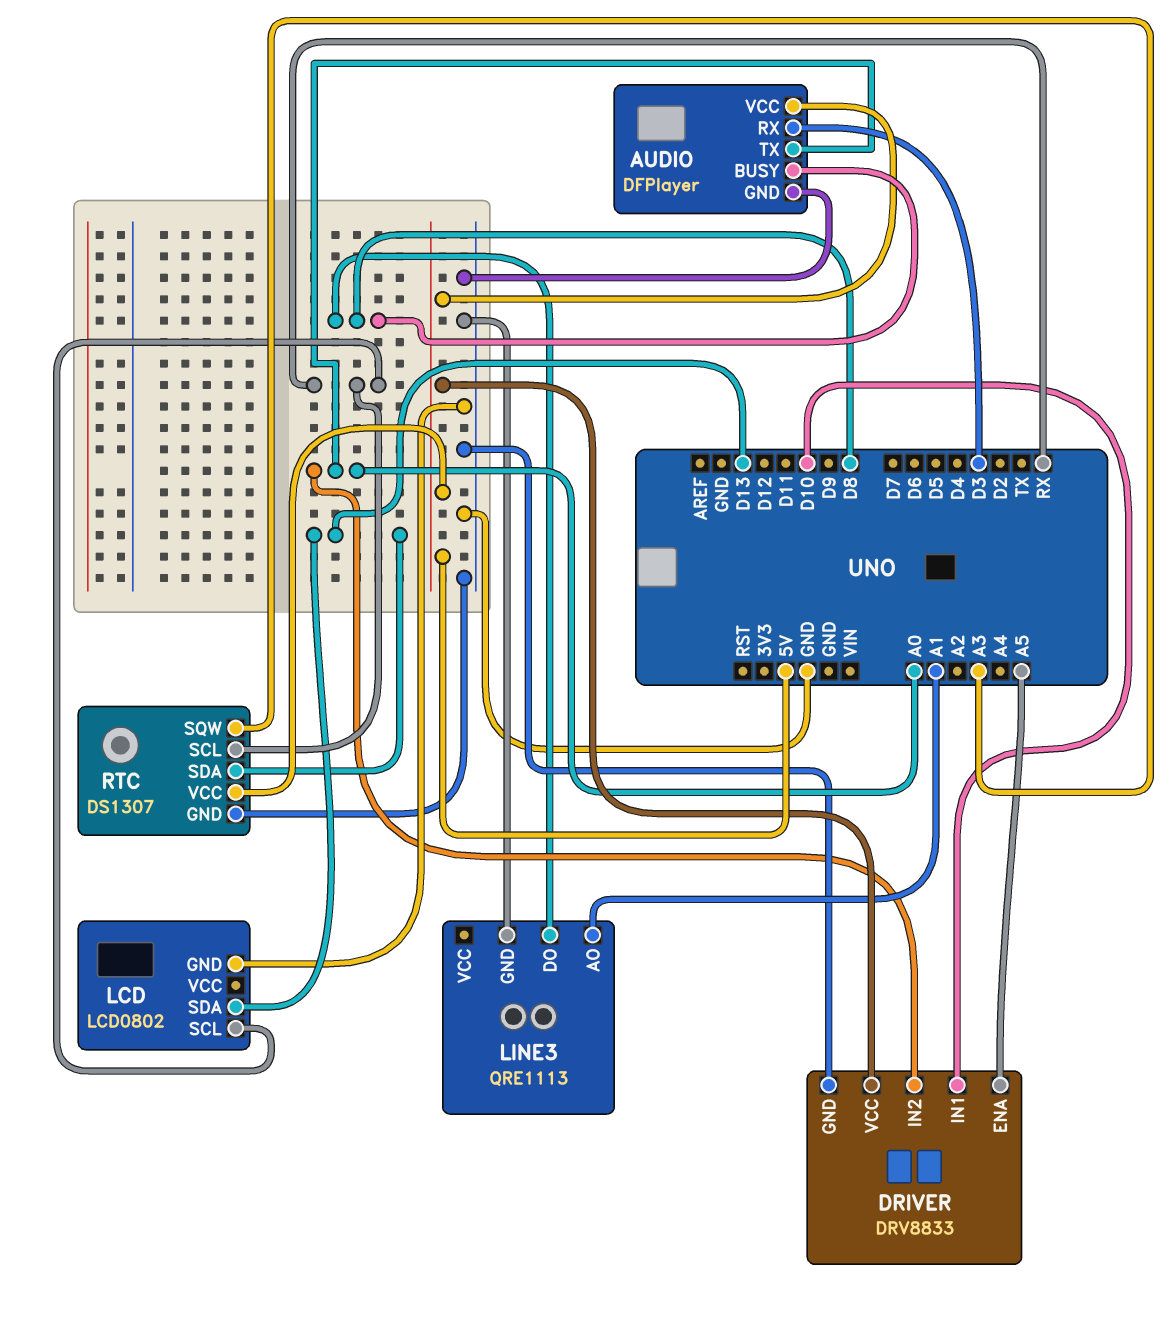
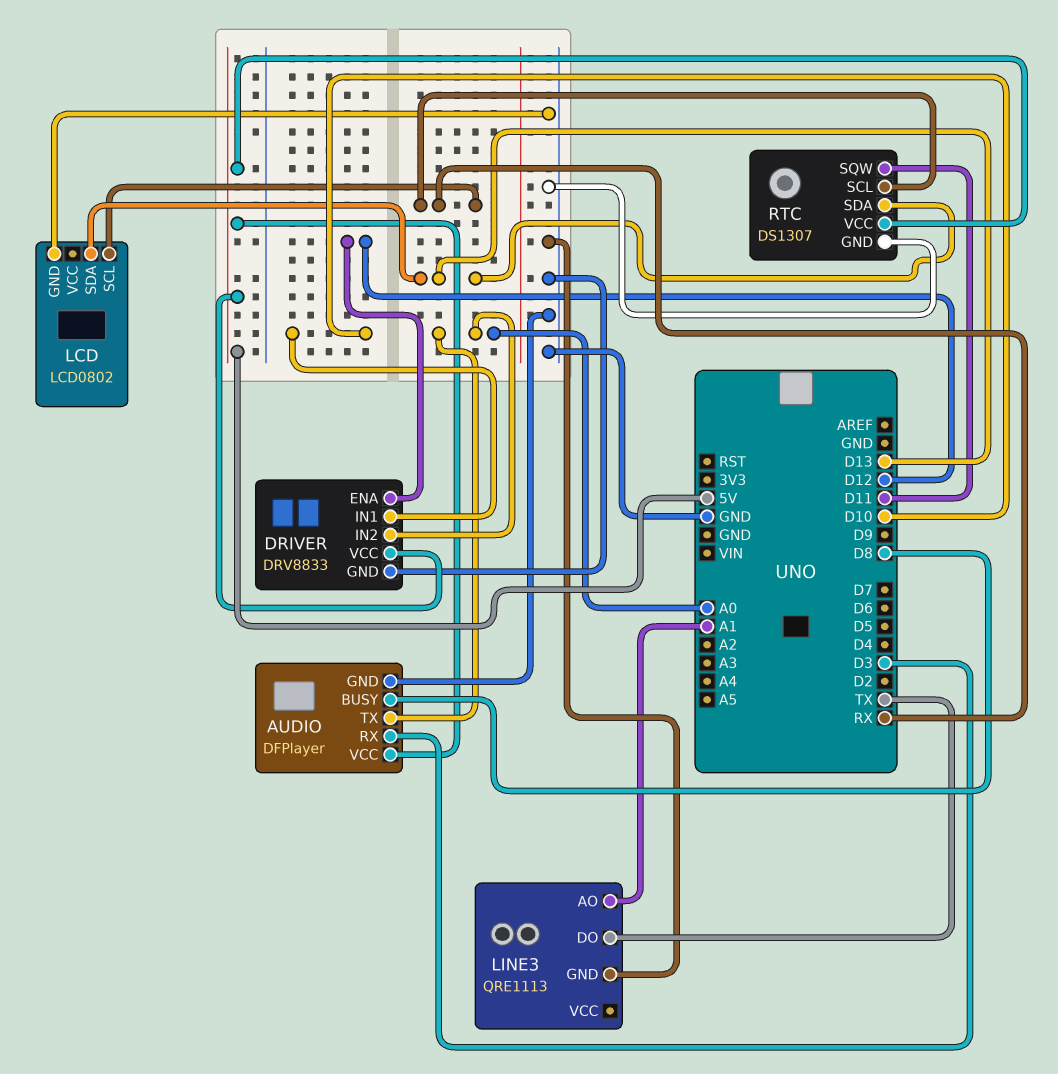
DRIVER pin ENA: A5 -> D12
LINE3 pin DO: D8 -> TX
RTC pin SQW: A3 -> D11

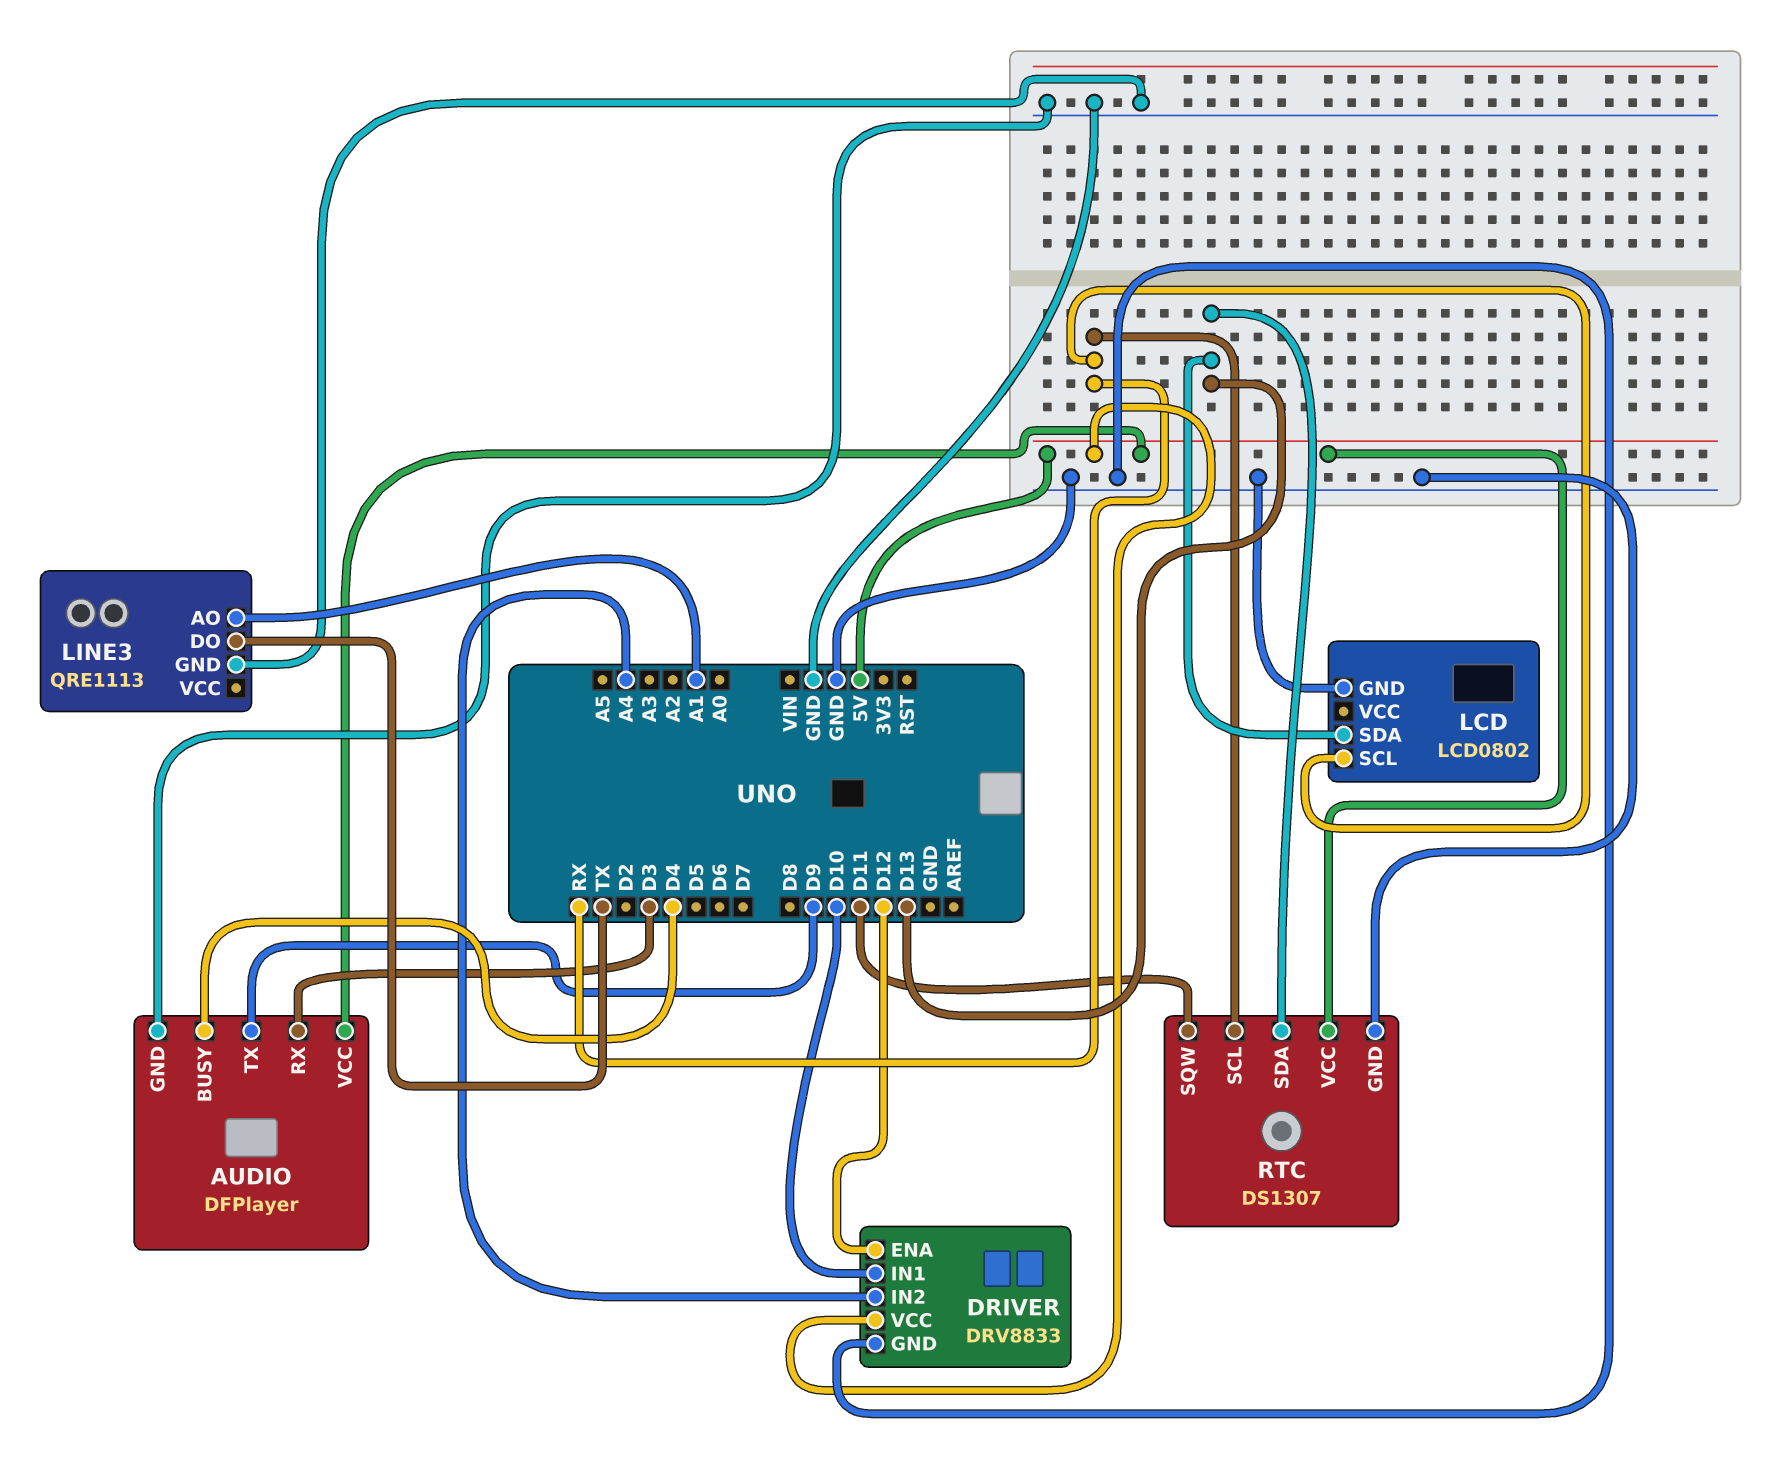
AUDIO pin BUSY: D8 -> D4
AUDIO pin TX: A0 -> D9
DRIVER pin IN2: A0 -> A4

